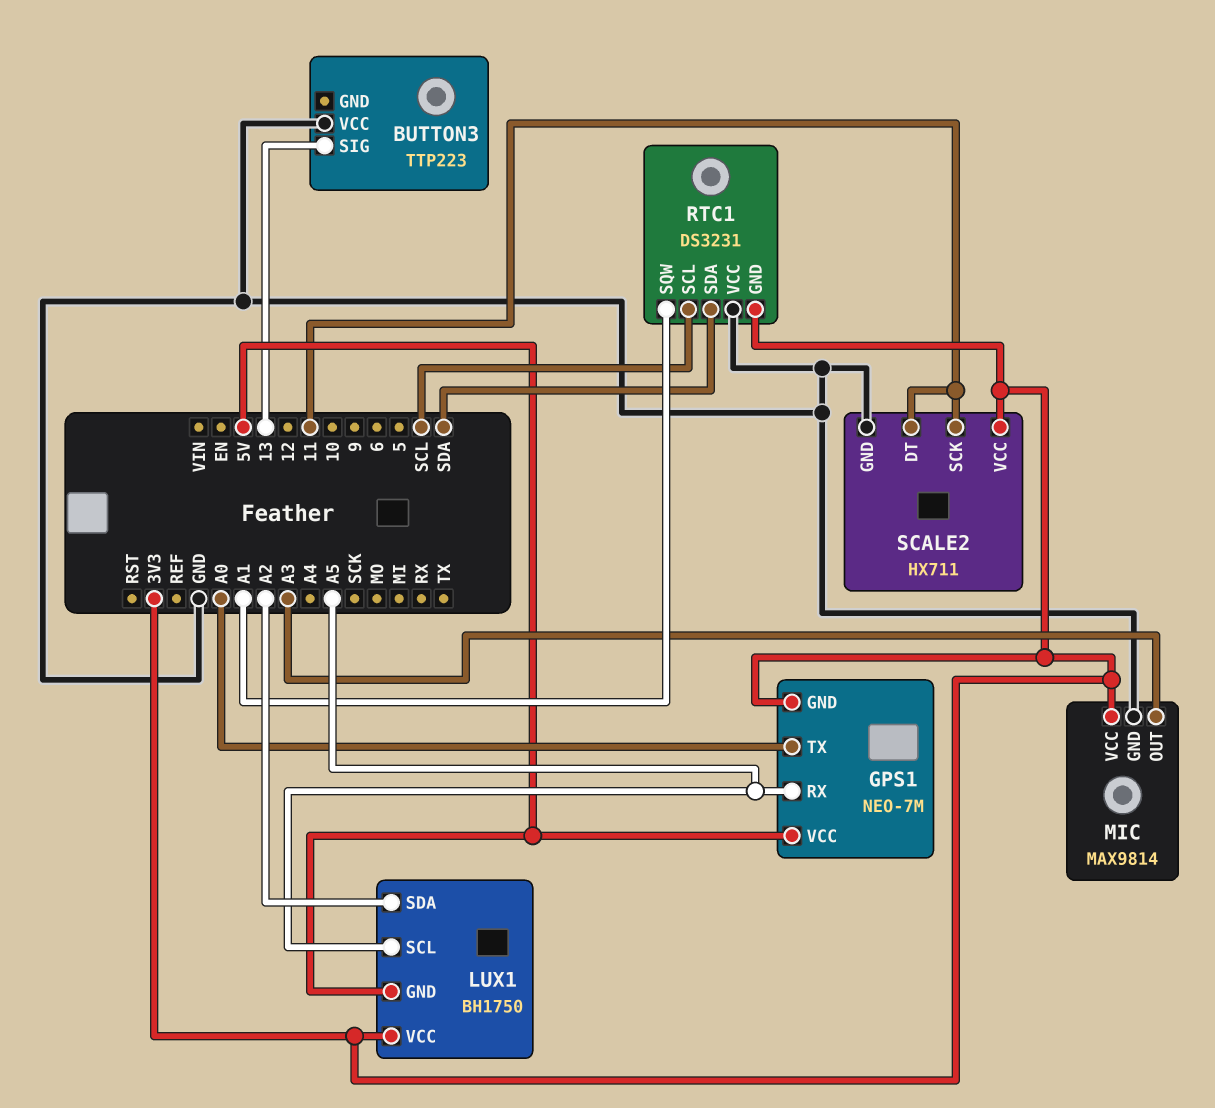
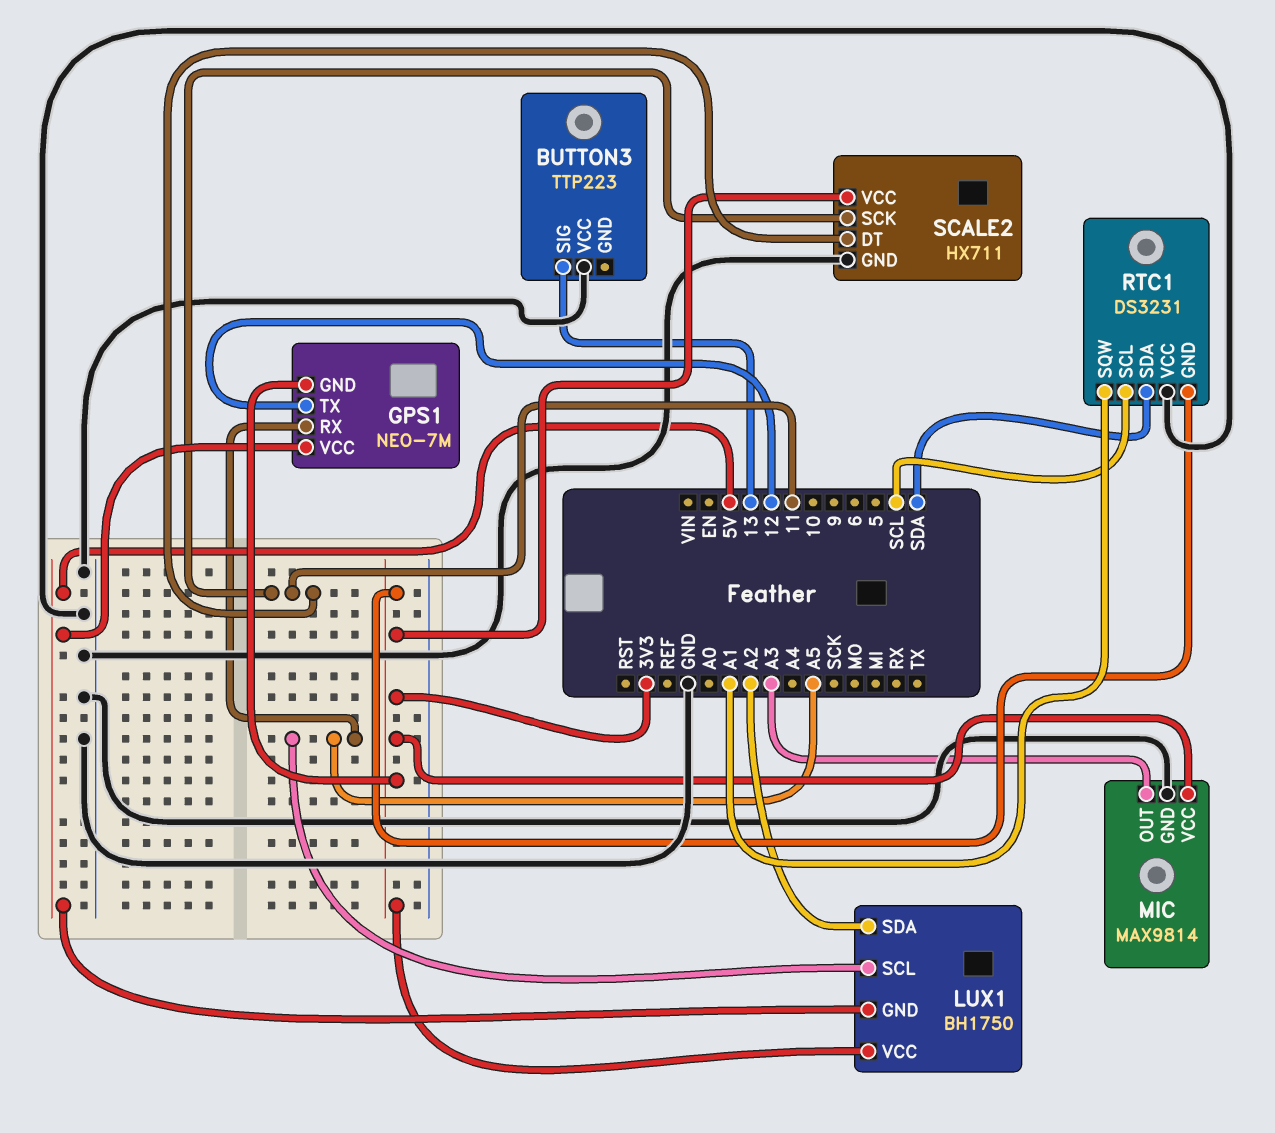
GPS1 pin TX: A0 -> 12

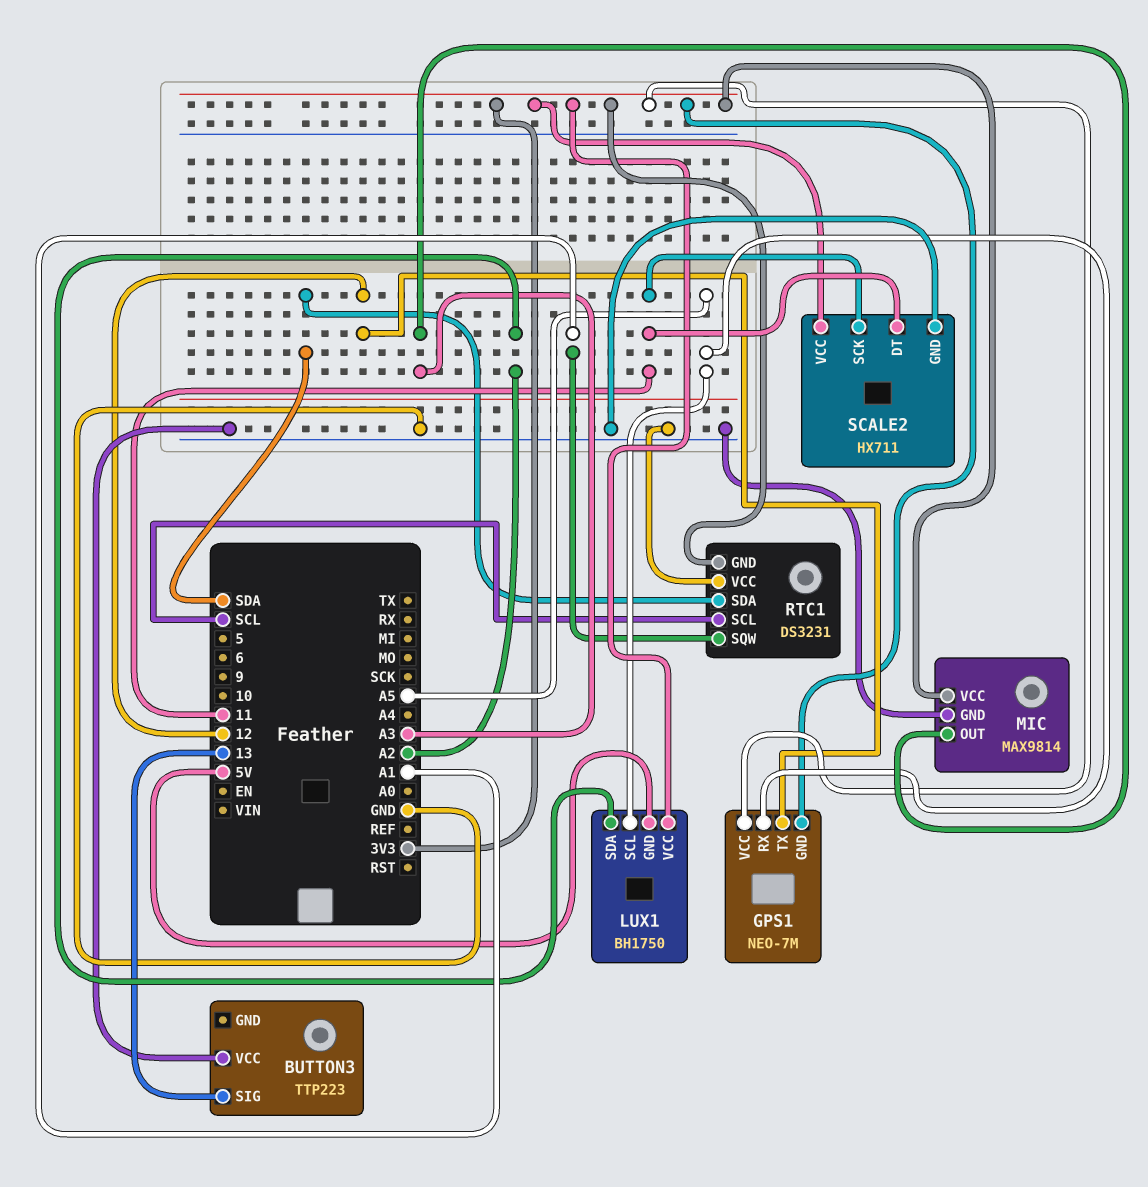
GPS1 pin VCC: 5V -> 3V3

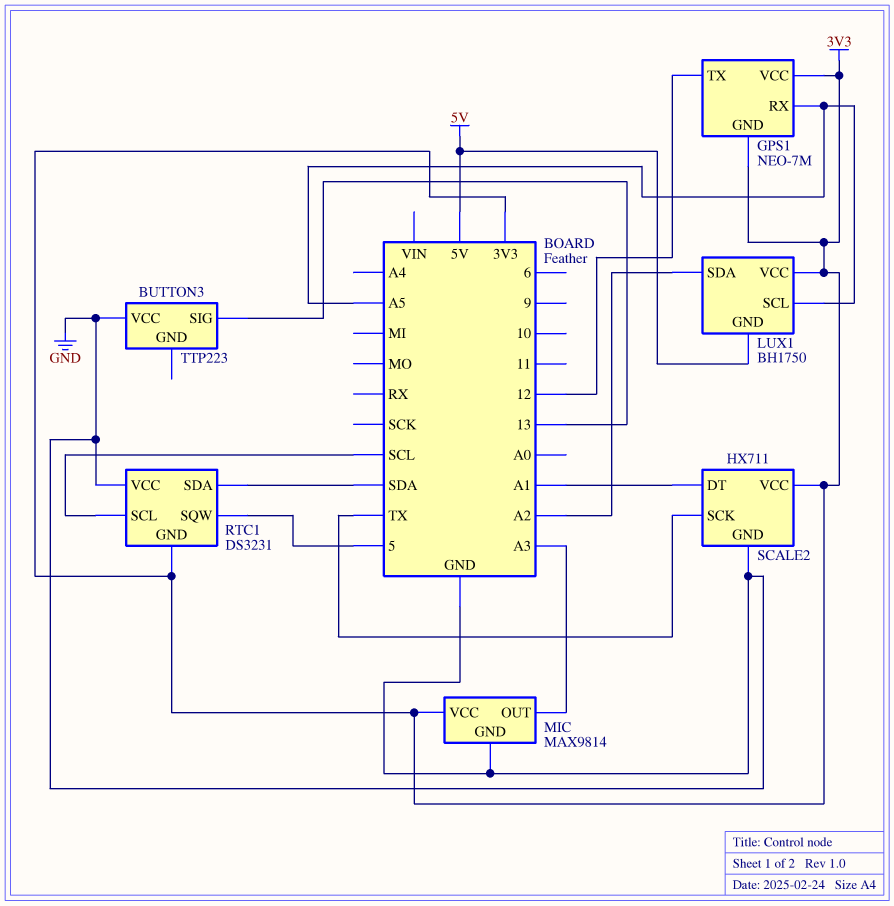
RTC1 pin SQW: A1 -> 5
SCALE2 pin DT: 11 -> A1
SCALE2 pin SCK: 11 -> TX

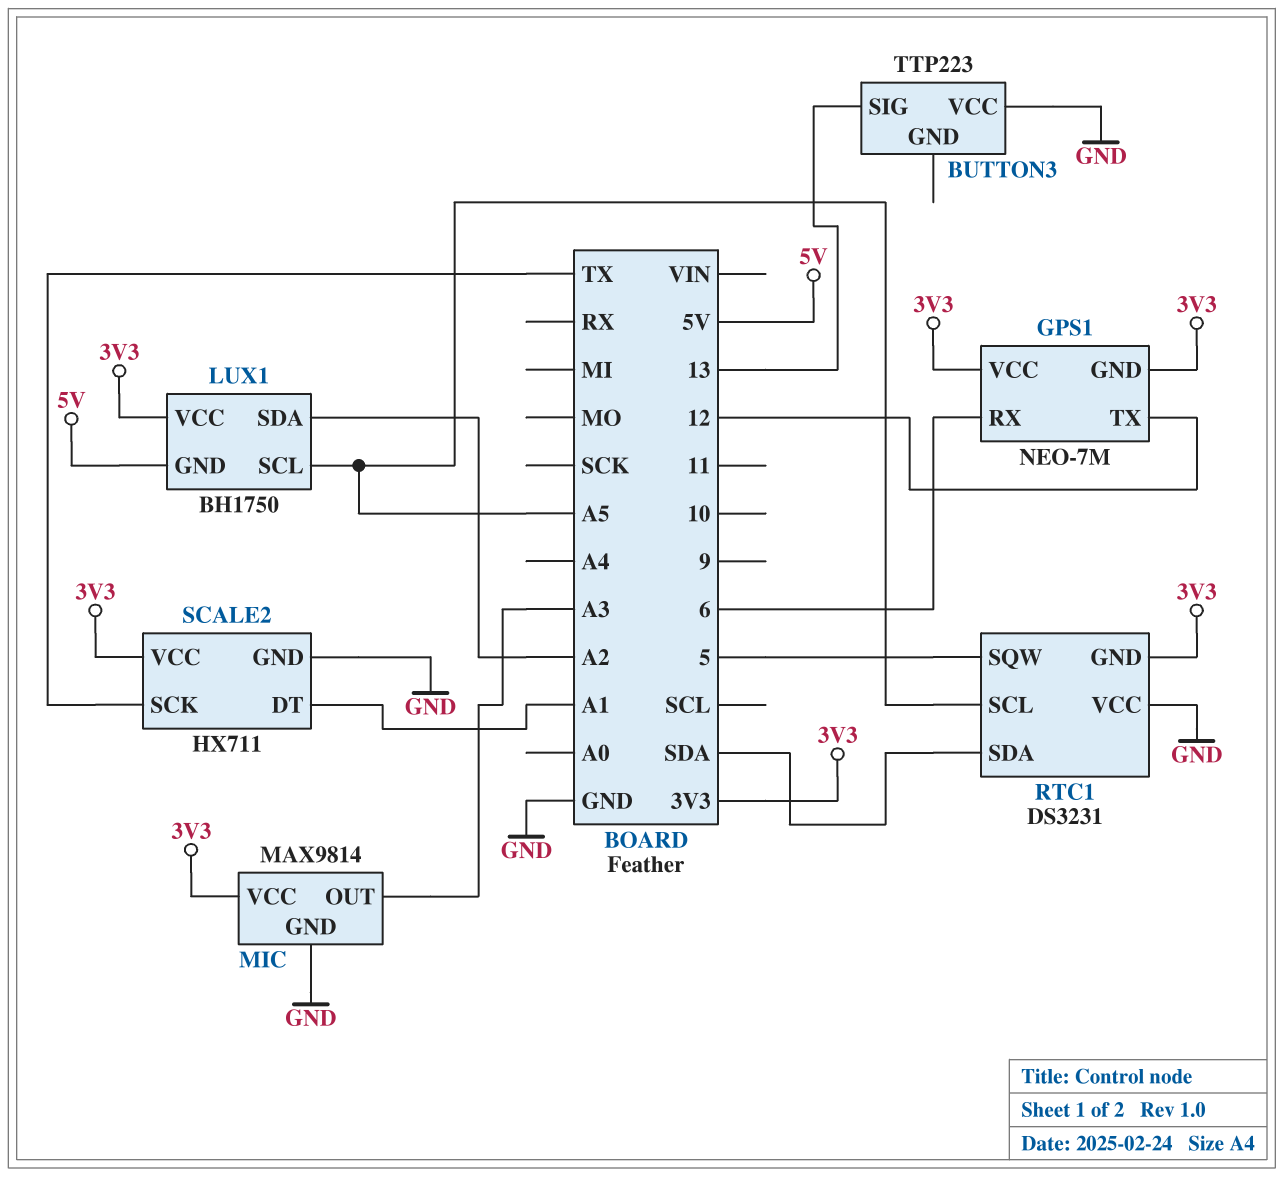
GPS1 pin RX: A5 -> 6
RTC1 pin SCL: SCL -> A5

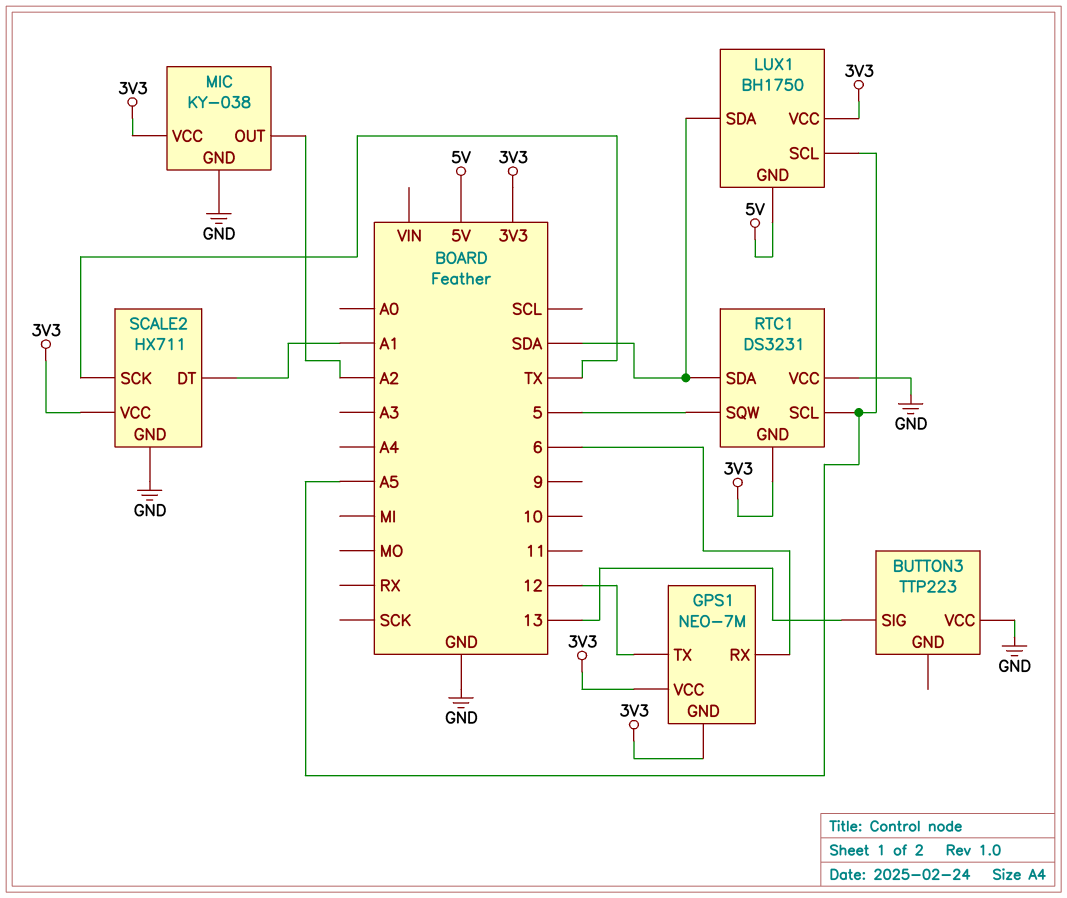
LUX1 pin SDA: A2 -> SDA
MIC: MAX9814 -> KY-038
MIC pin OUT: A3 -> A2

